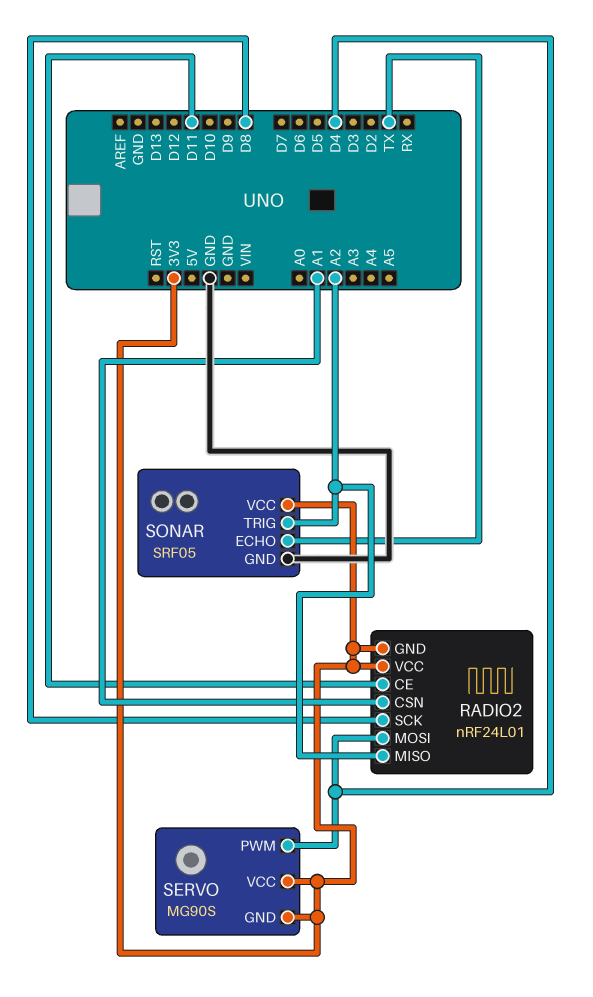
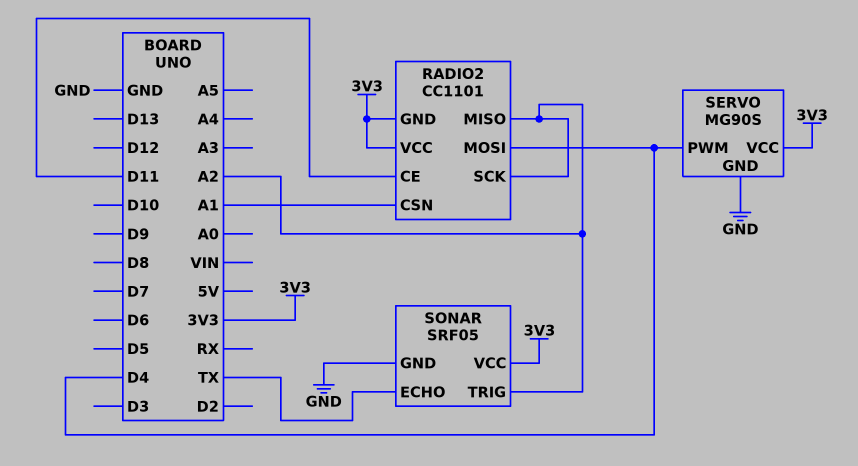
RADIO2: nRF24L01 -> CC1101
RADIO2 pin SCK: D8 -> A2
SERVO pin GND: 3V3 -> GND

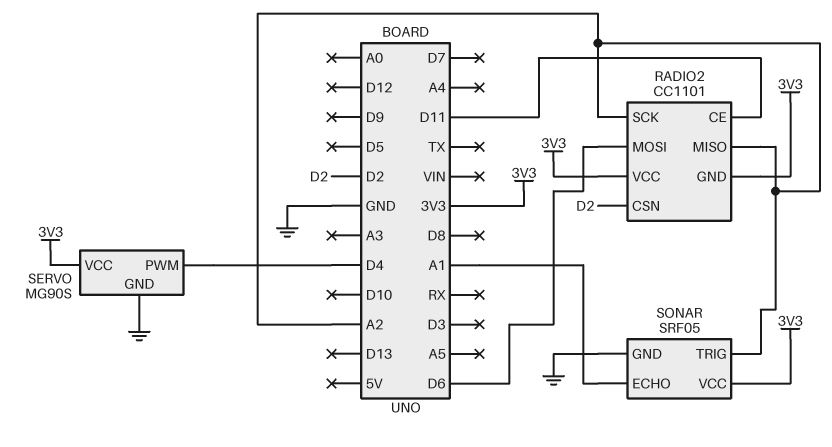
RADIO2 pin CSN: A1 -> D2
RADIO2 pin MOSI: D4 -> D6
SONAR pin ECHO: TX -> A1

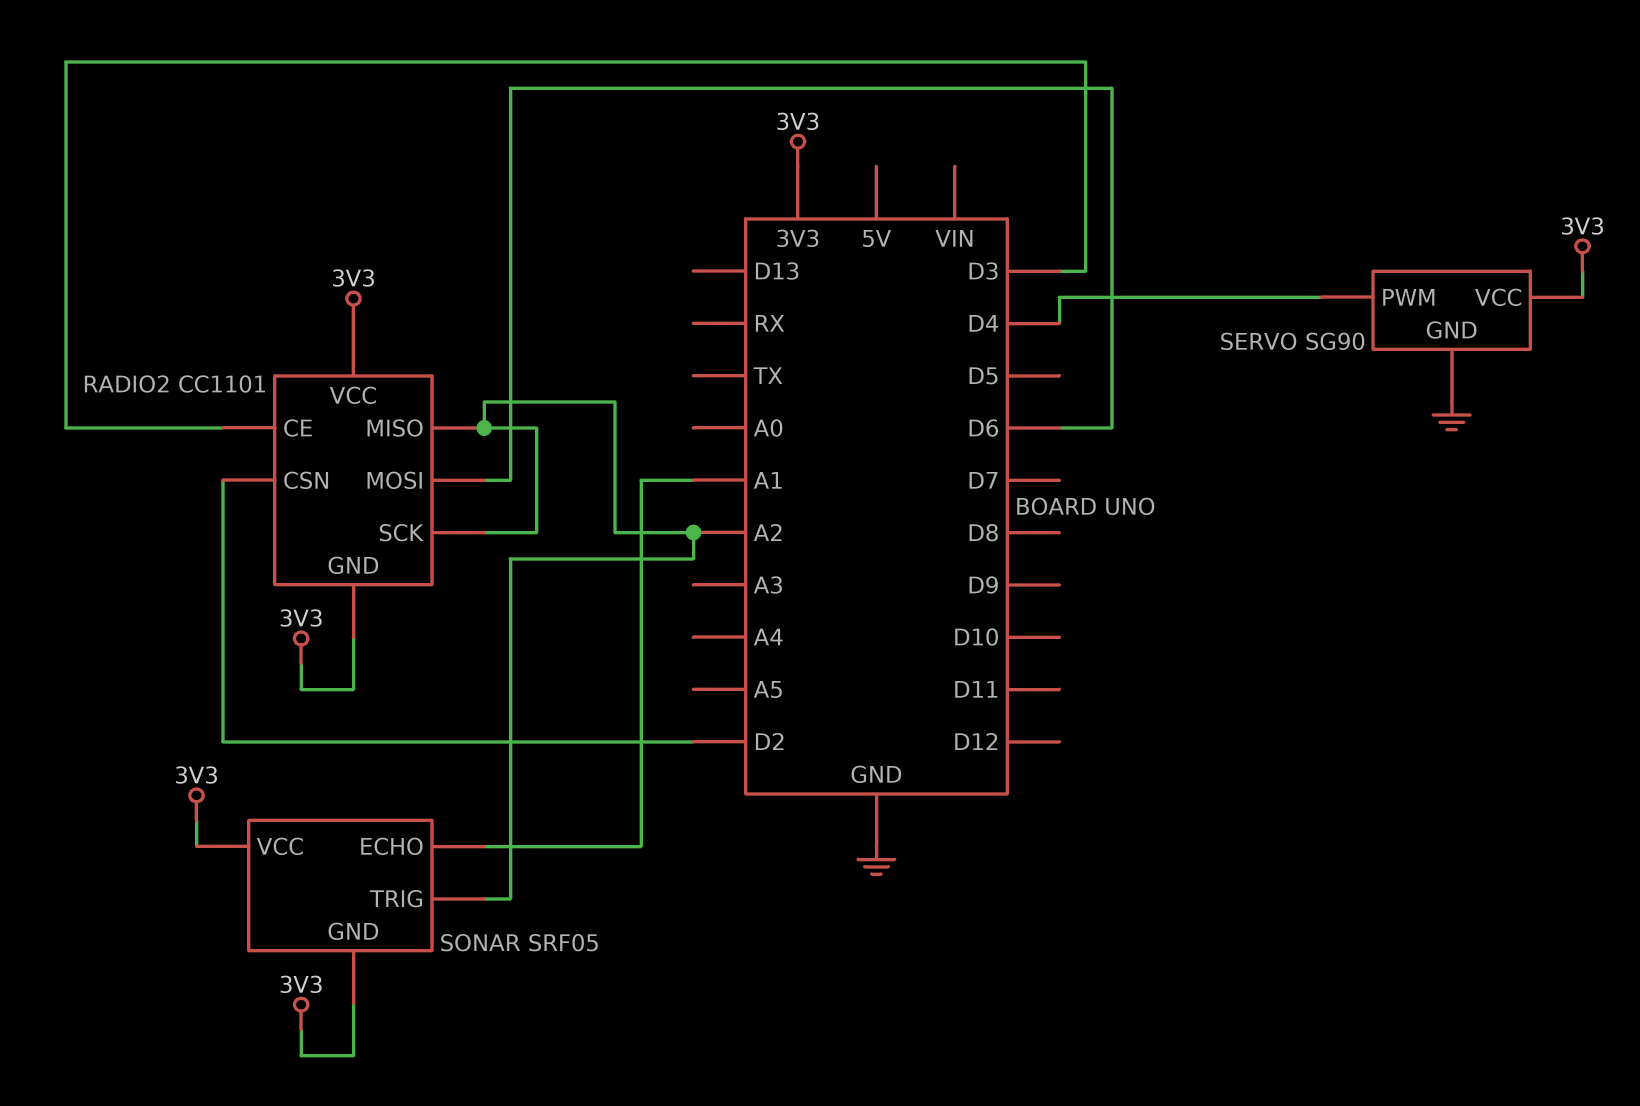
RADIO2 pin CE: D11 -> D3
SERVO: MG90S -> SG90
SONAR pin GND: GND -> 3V3

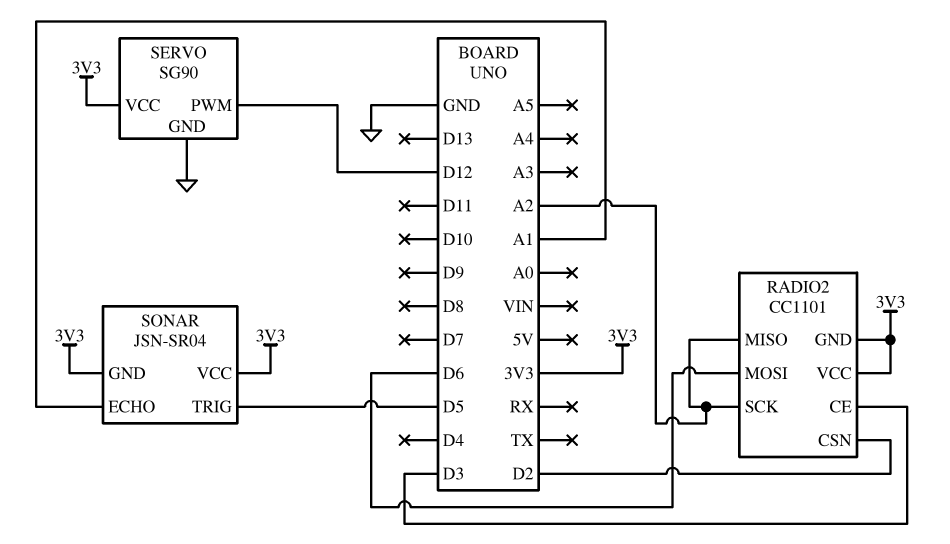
SERVO pin PWM: D4 -> D12
SONAR: SRF05 -> JSN-SR04
SONAR pin TRIG: A2 -> D5

